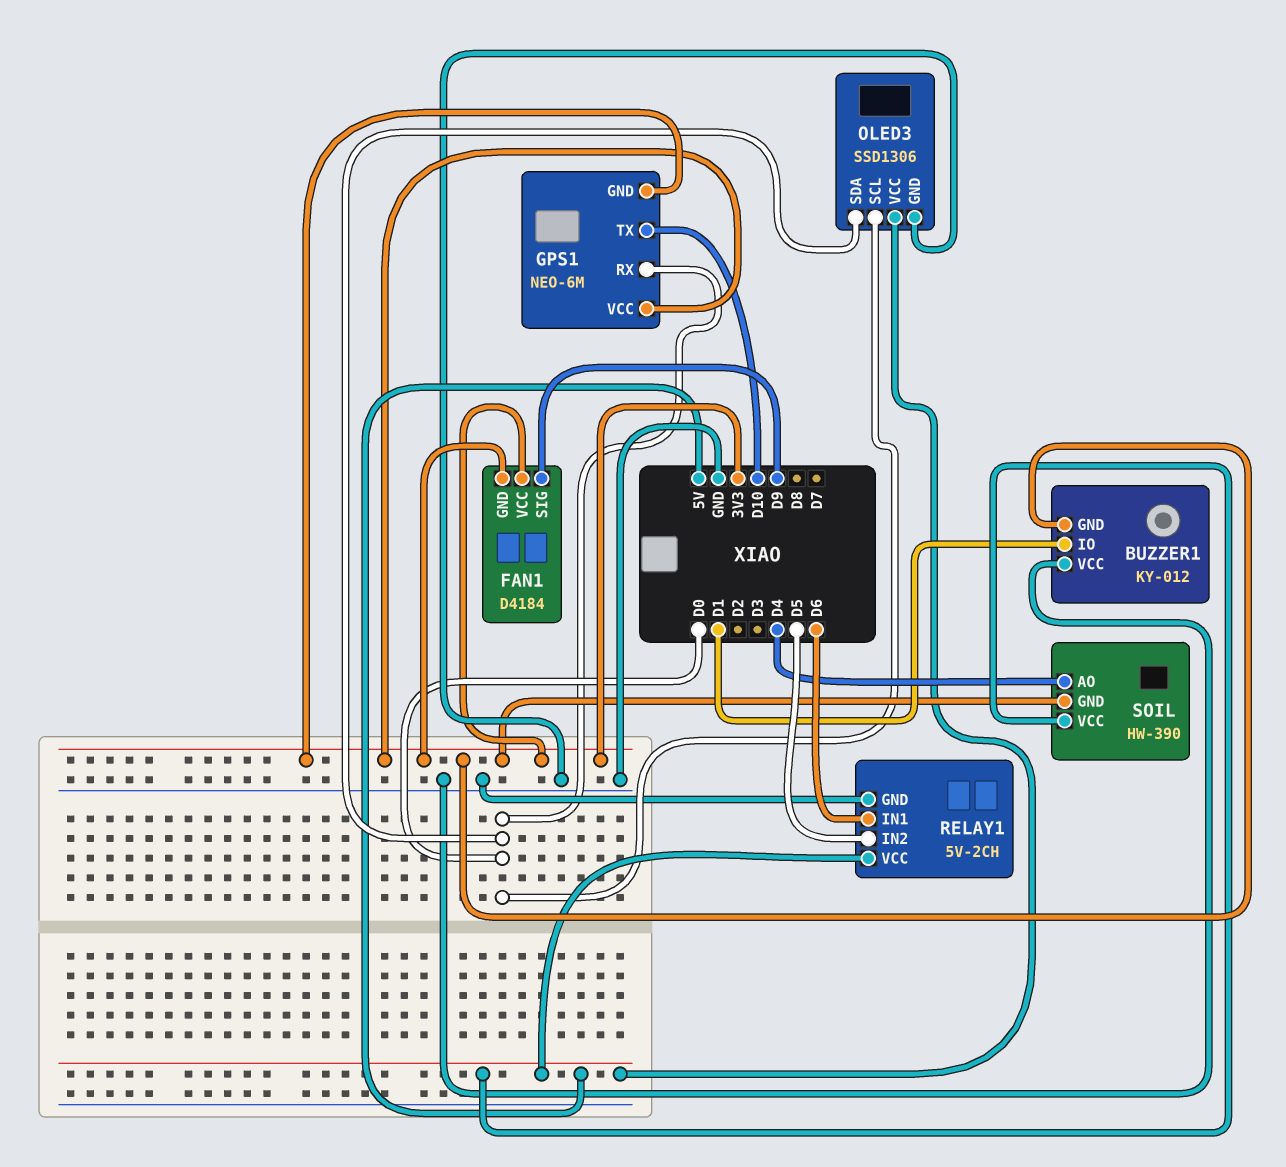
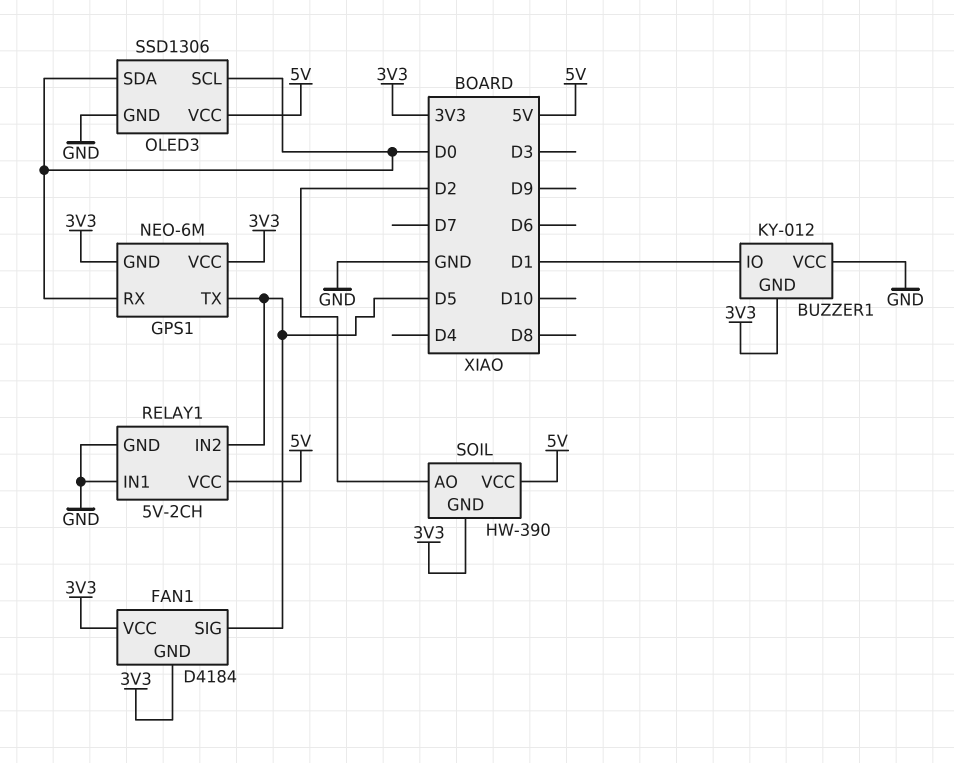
FAN1 pin SIG: D9 -> D5
GPS1 pin TX: D10 -> D5
RELAY1 pin IN1: D6 -> GND
SOIL pin AO: D4 -> D2

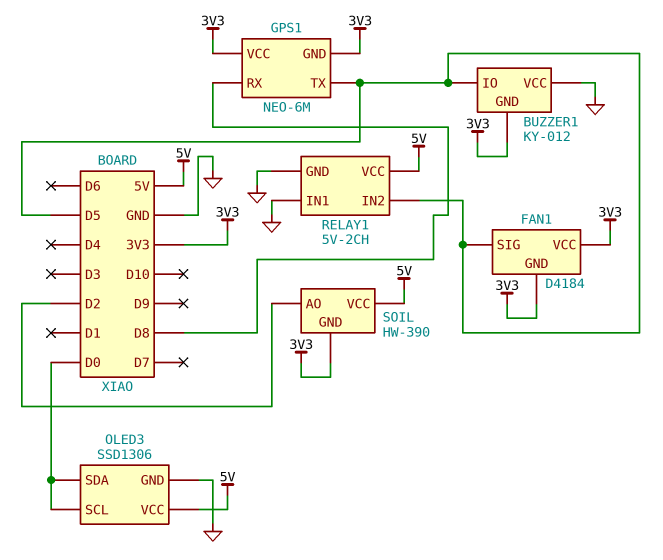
BUZZER1 pin IO: D1 -> D5
GPS1 pin RX: D0 -> D8

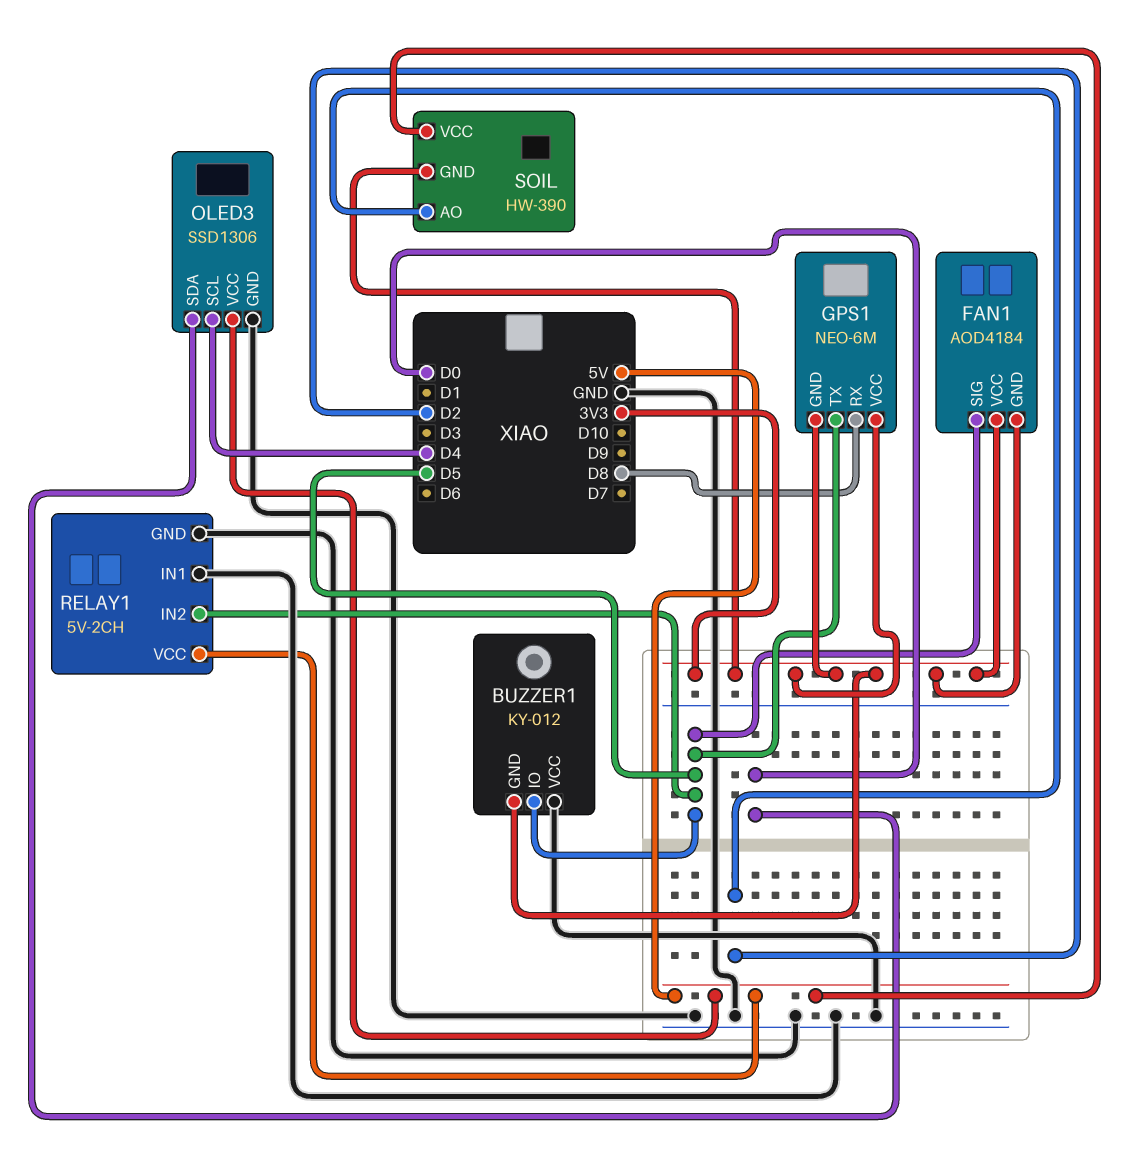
FAN1: D4184 -> AOD4184
OLED3 pin SCL: D0 -> D4

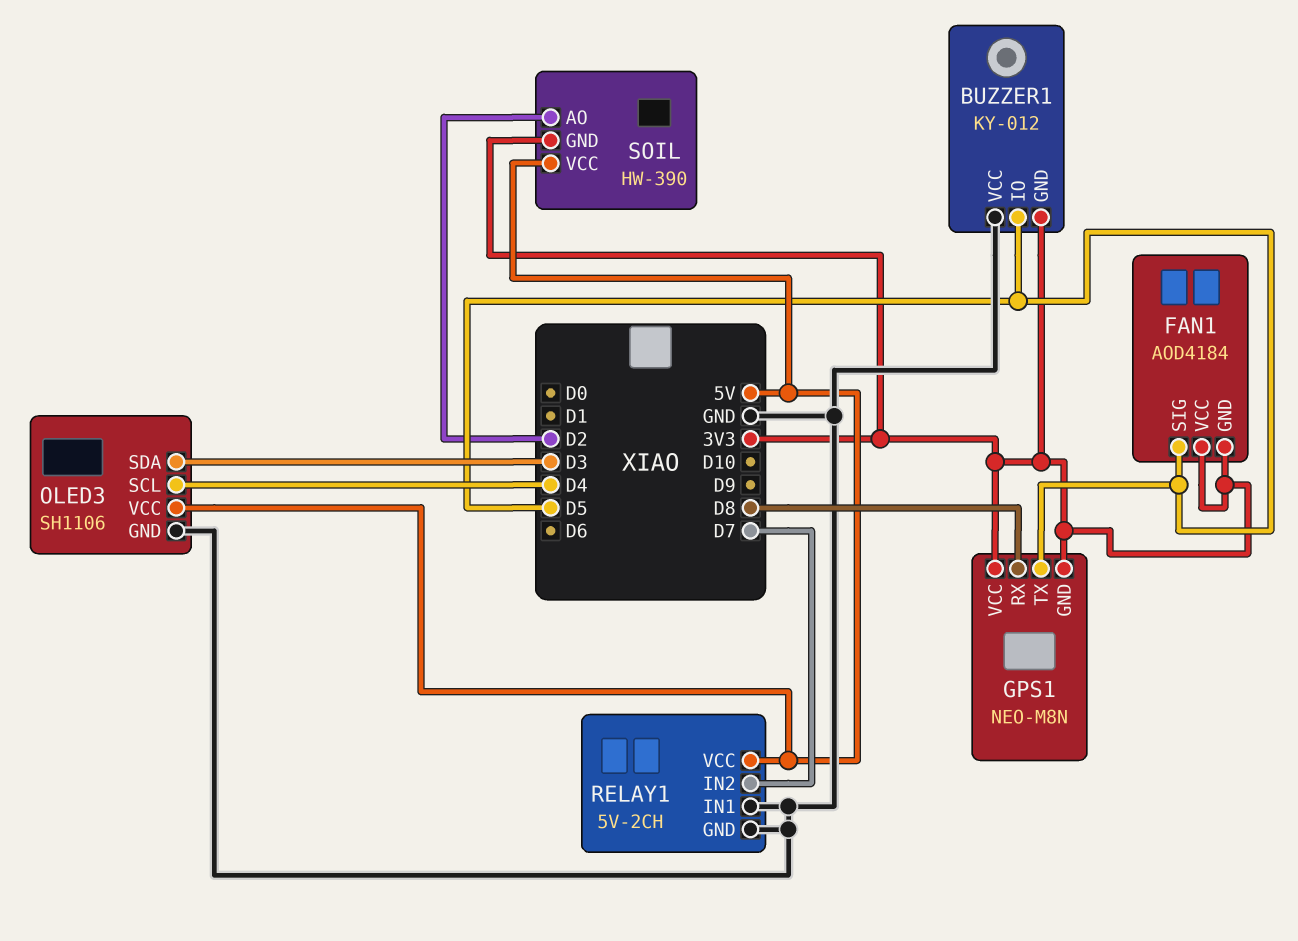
GPS1: NEO-6M -> NEO-M8N
OLED3: SSD1306 -> SH1106
OLED3 pin SDA: D0 -> D3
RELAY1 pin IN2: D5 -> D7

